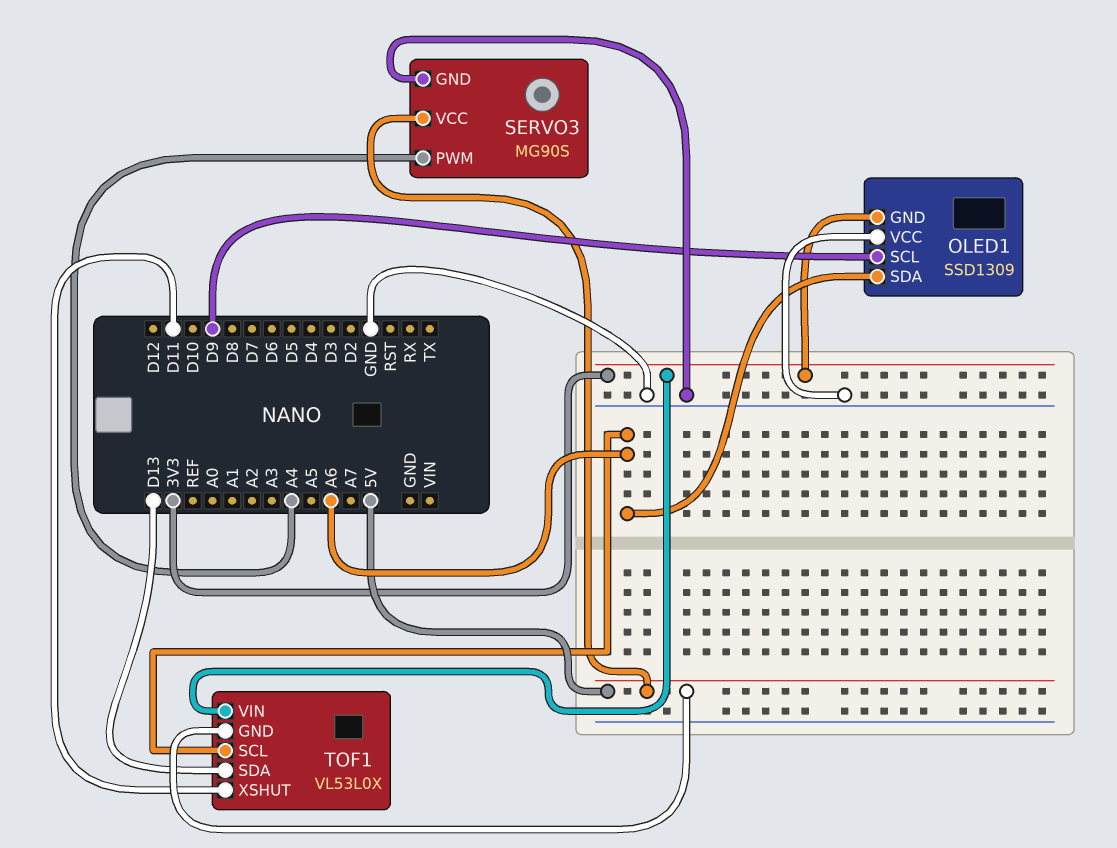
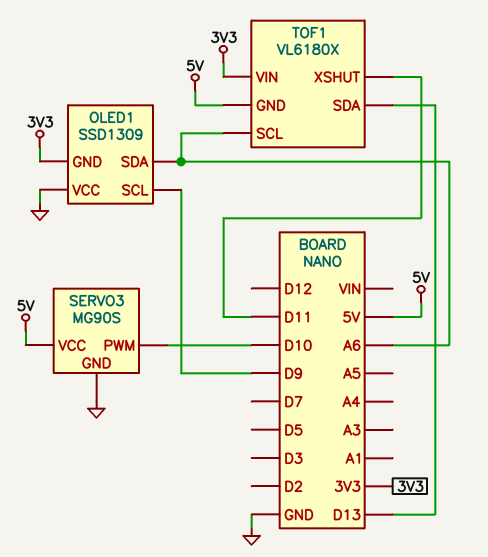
SERVO3 pin PWM: A4 -> D10
TOF1: VL53L0X -> VL6180X

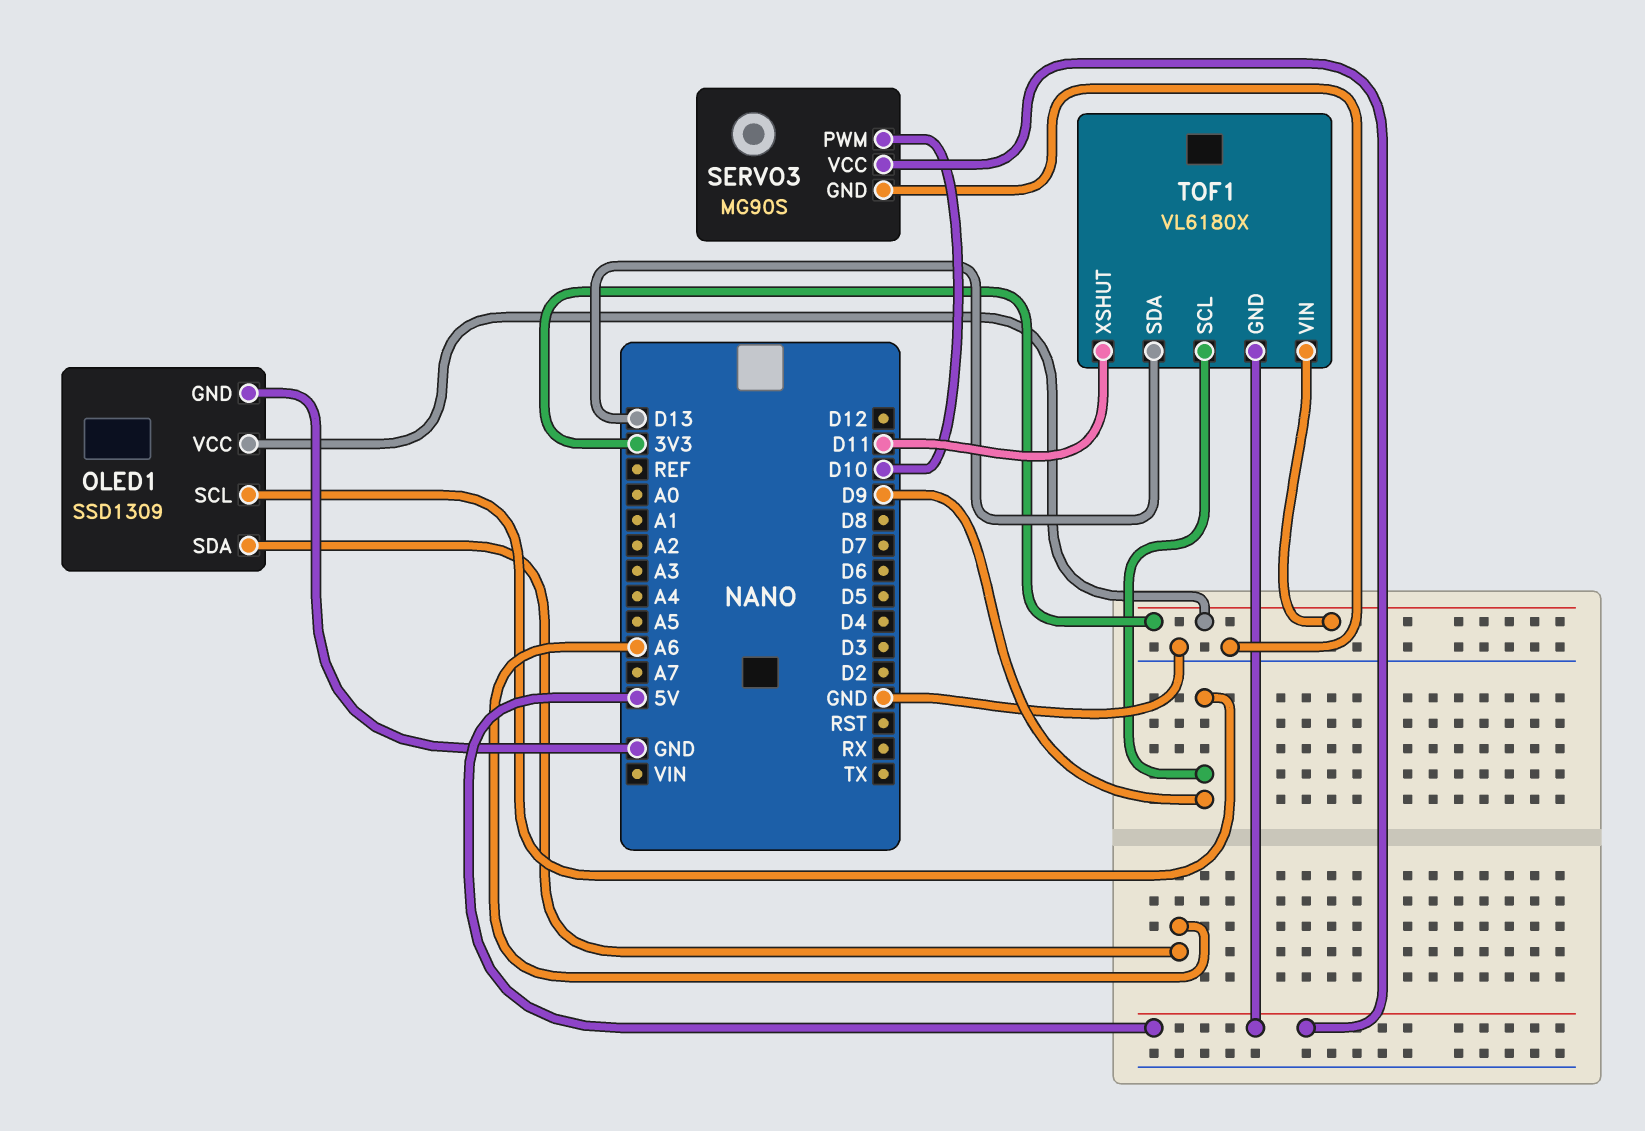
OLED1 pin GND: 3V3 -> GND
OLED1 pin VCC: GND -> 3V3
TOF1 pin SCL: A6 -> D9

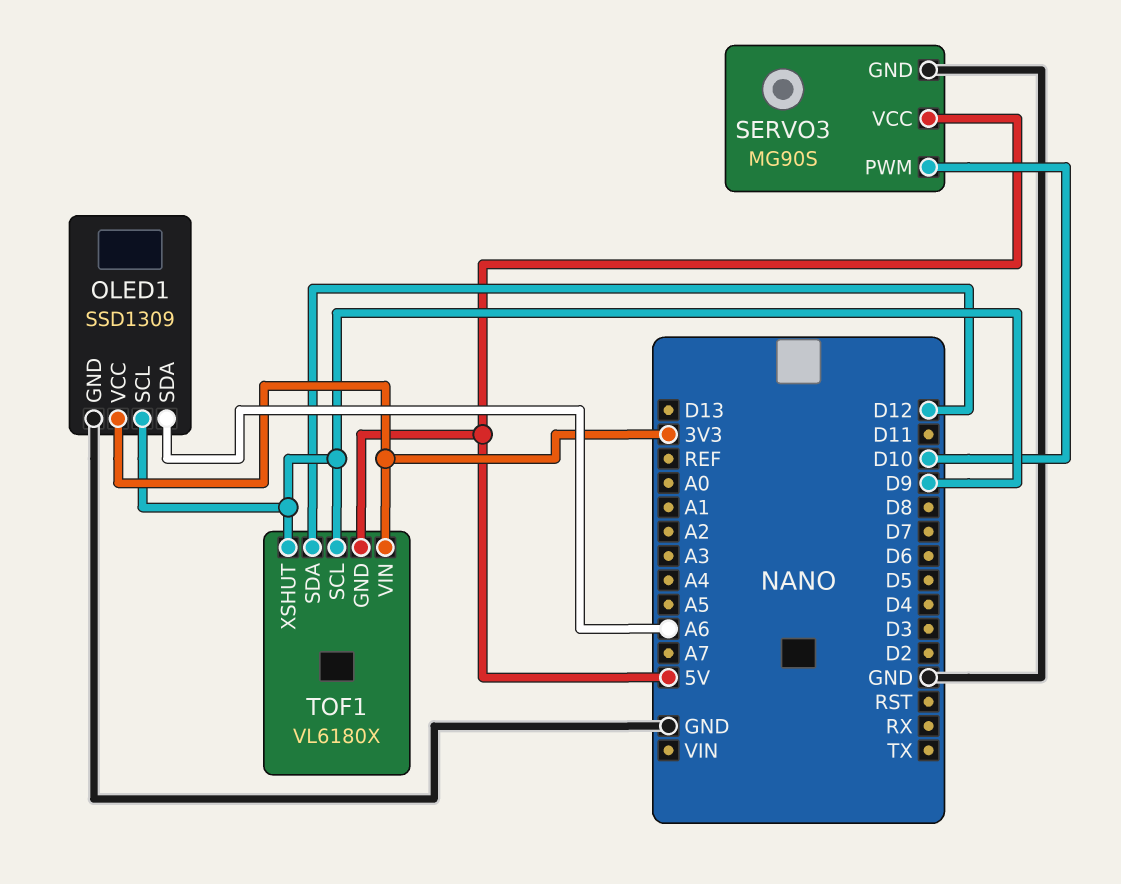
TOF1 pin SDA: D13 -> D12
TOF1 pin XSHUT: D11 -> D9

